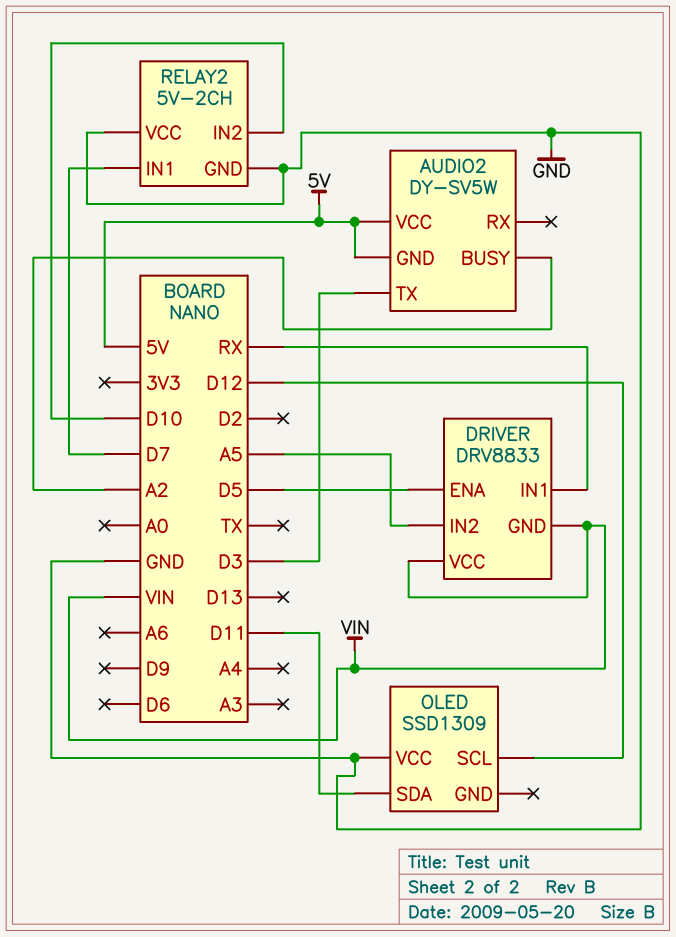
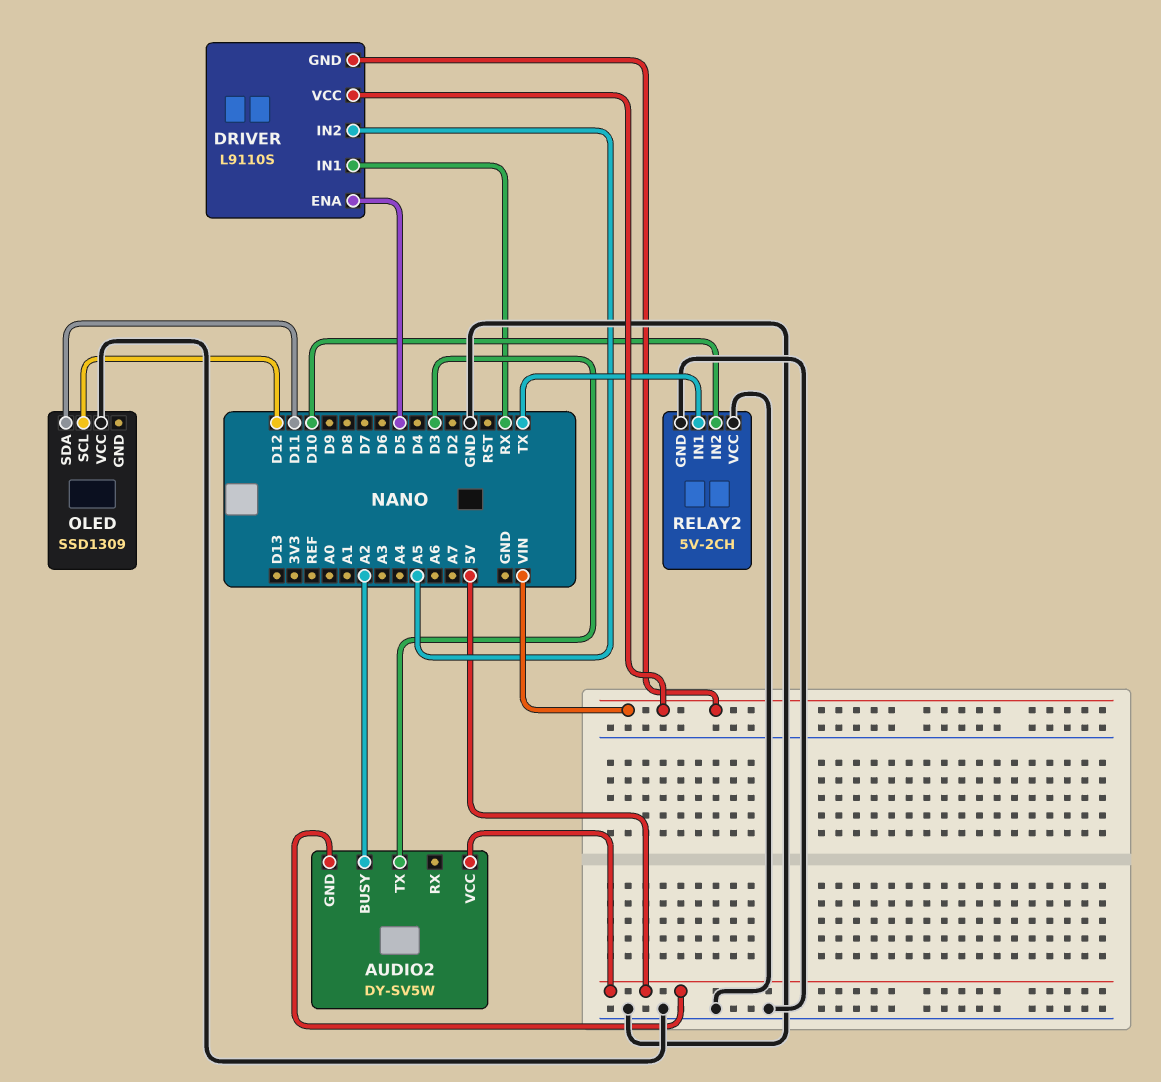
DRIVER: DRV8833 -> L9110S
RELAY2 pin IN1: D7 -> TX

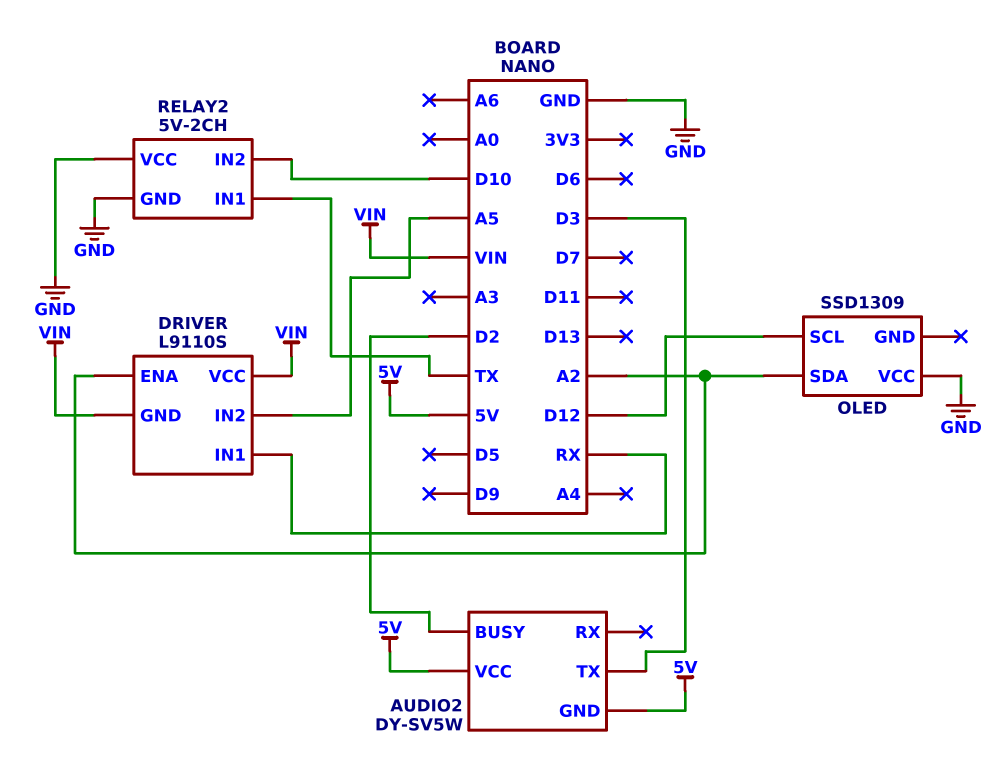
AUDIO2 pin BUSY: A2 -> D2
DRIVER pin ENA: D5 -> A2
OLED pin SDA: D11 -> A2

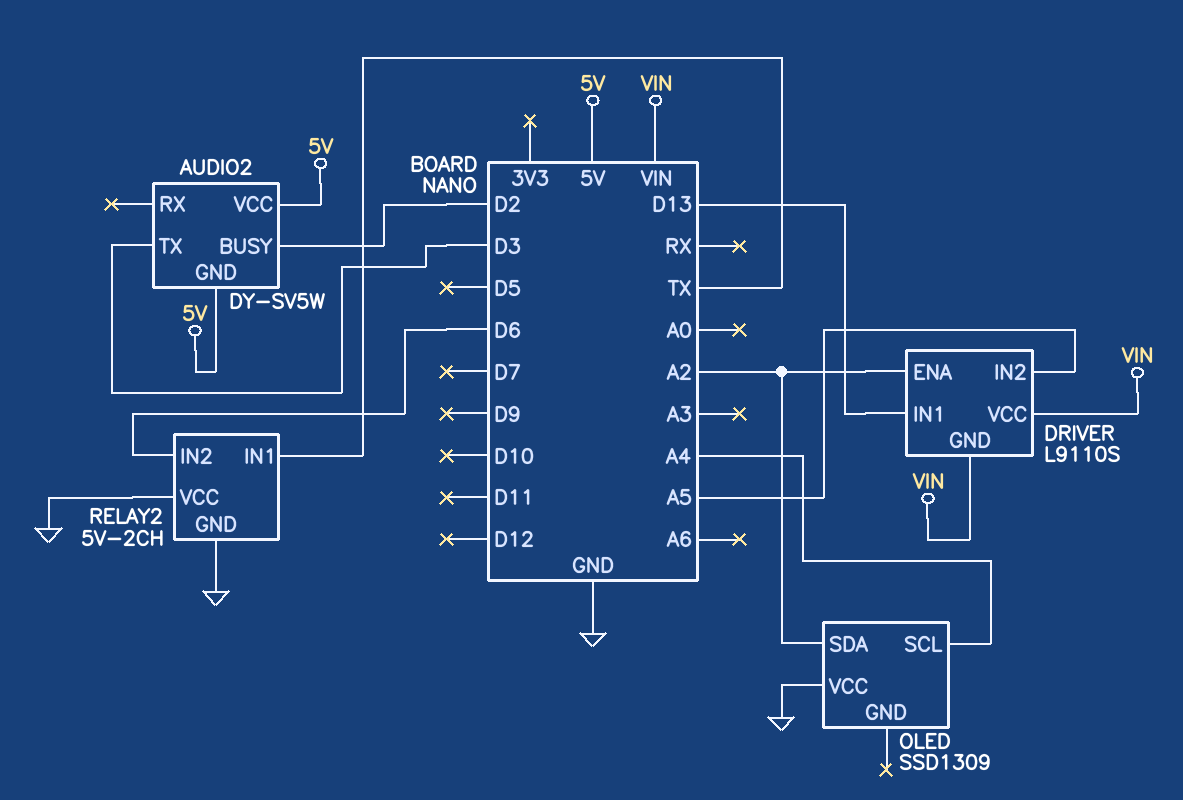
DRIVER pin IN1: RX -> D13
OLED pin SCL: D12 -> A4
RELAY2 pin IN2: D10 -> D6

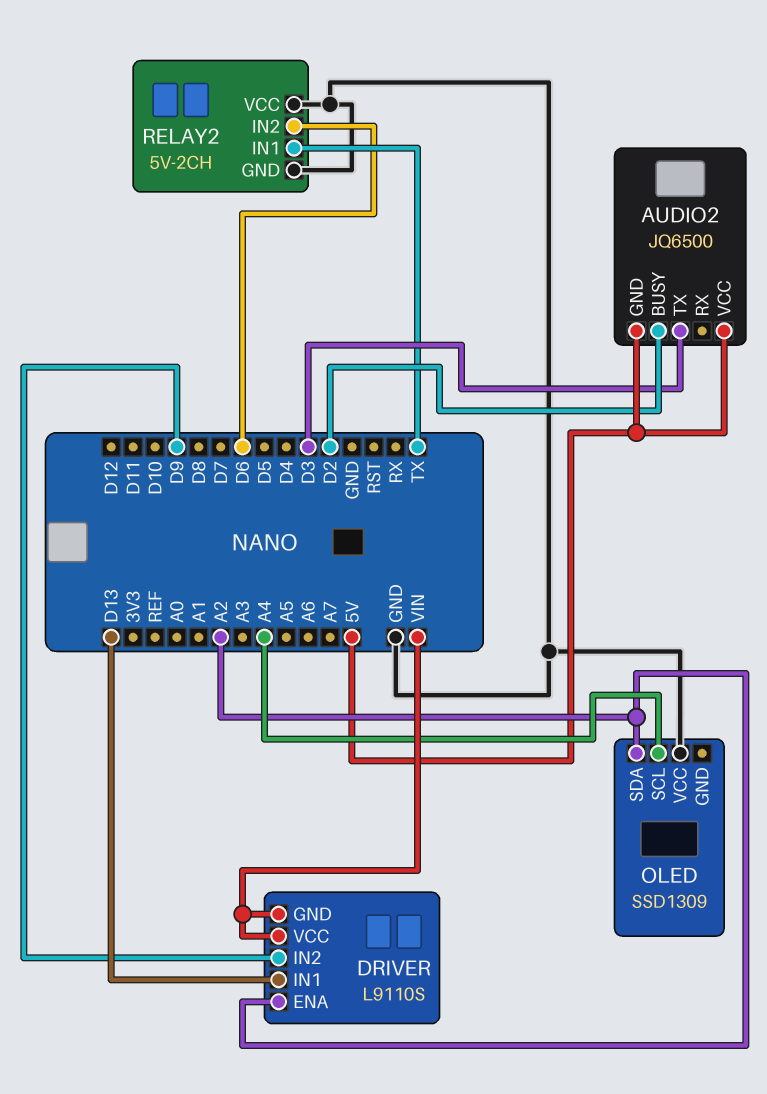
AUDIO2: DY-SV5W -> JQ6500
DRIVER pin IN2: A5 -> D9

